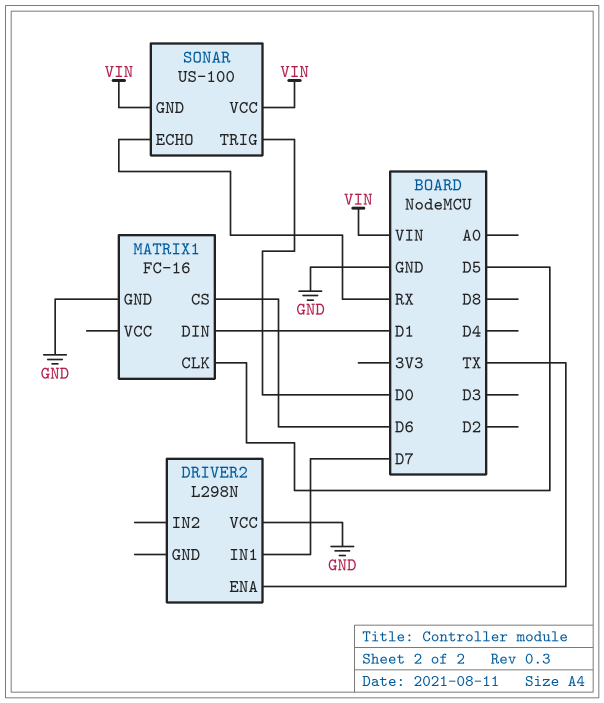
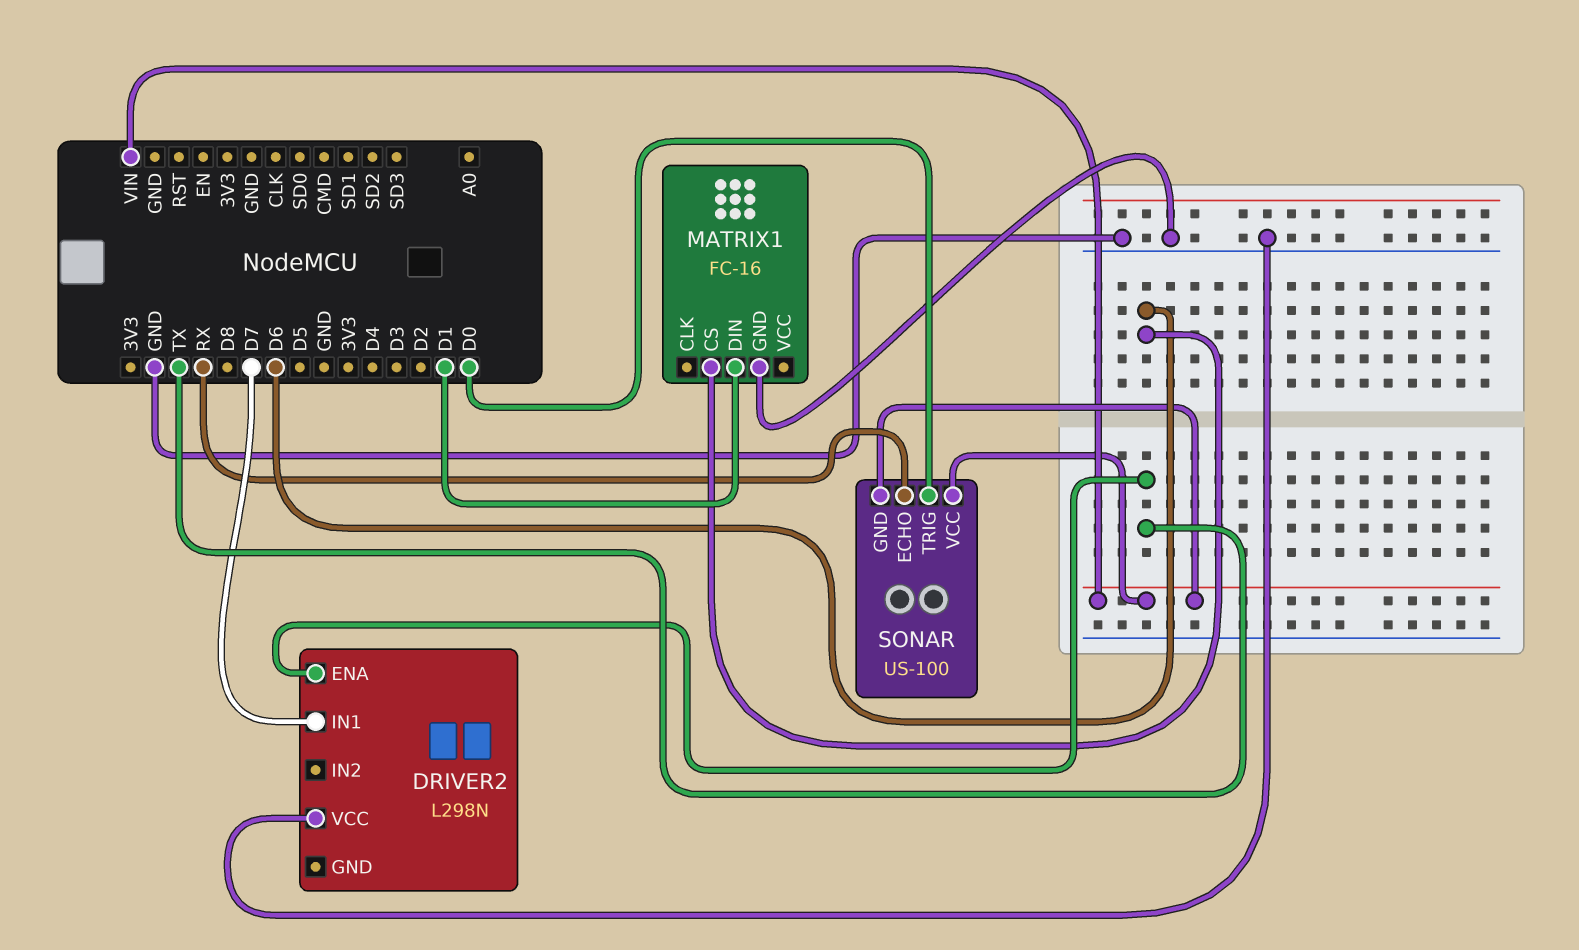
MATRIX1 pin CLK: D5 -> none

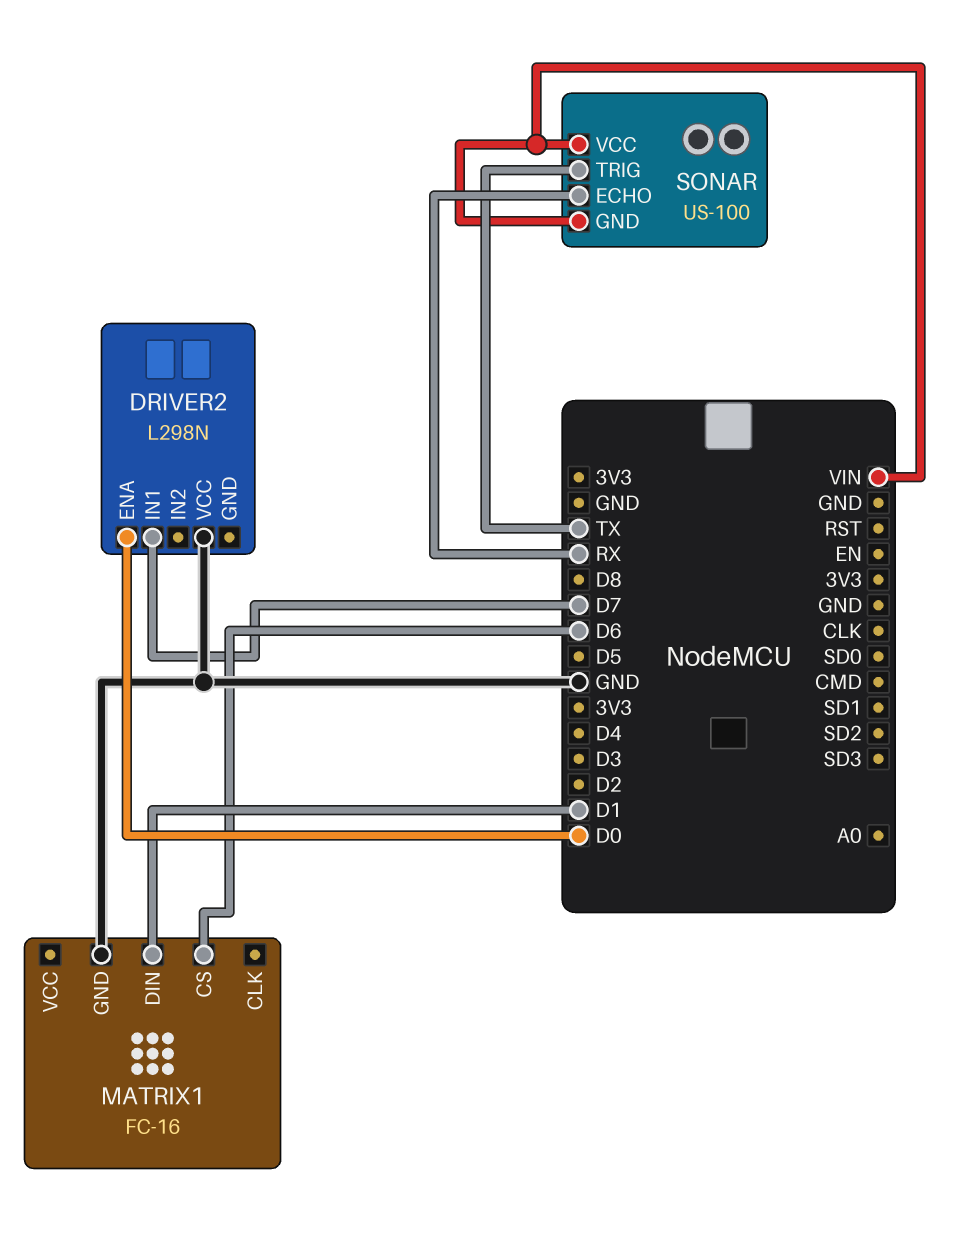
DRIVER2 pin ENA: TX -> D0
SONAR pin TRIG: D0 -> TX

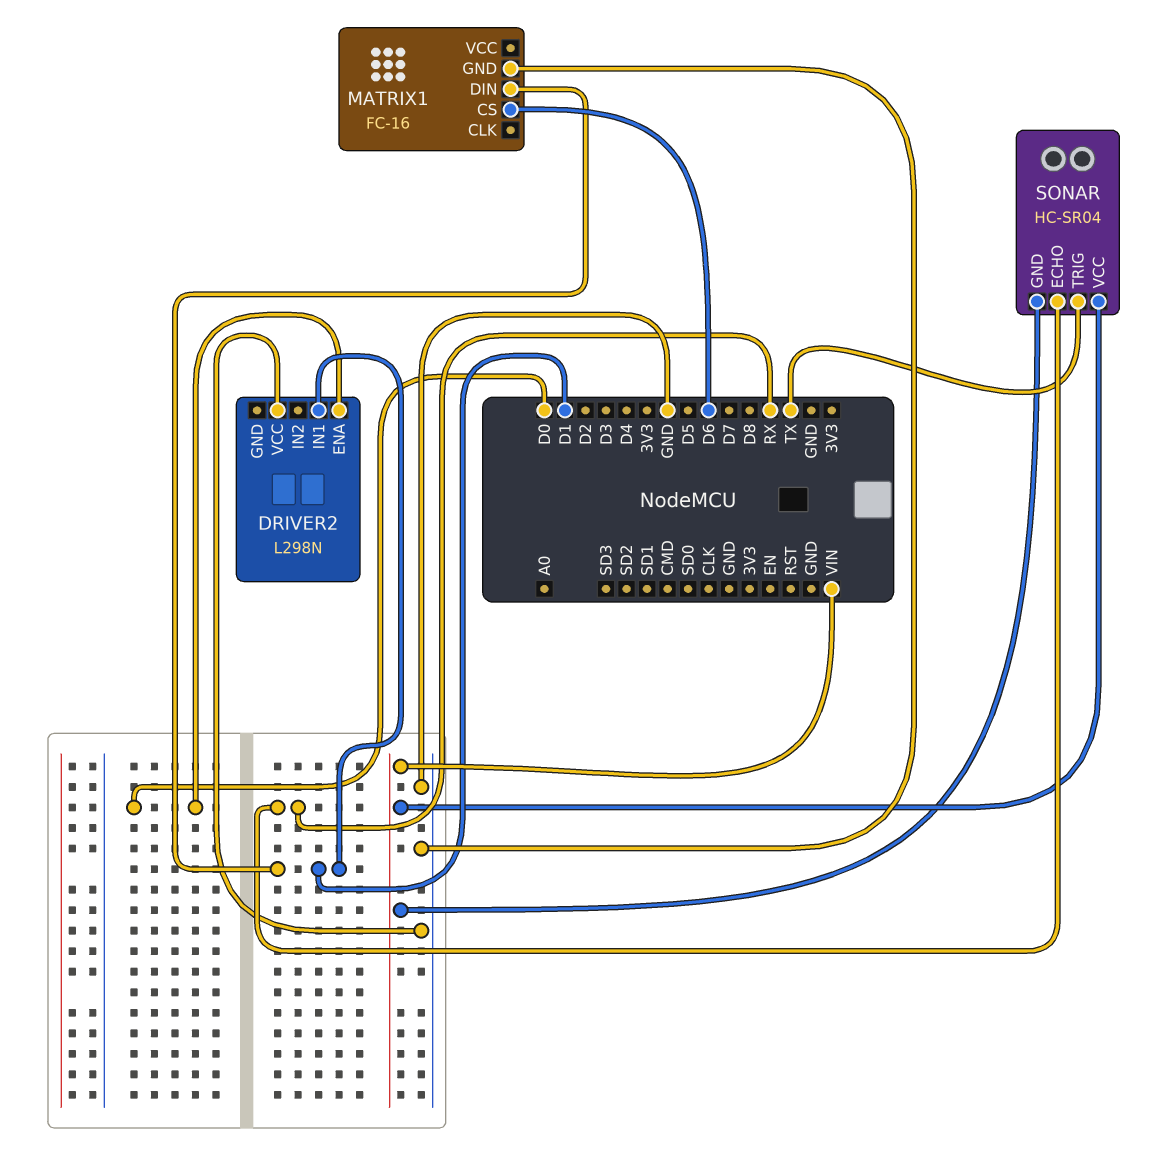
DRIVER2 pin IN1: D7 -> D1
SONAR: US-100 -> HC-SR04

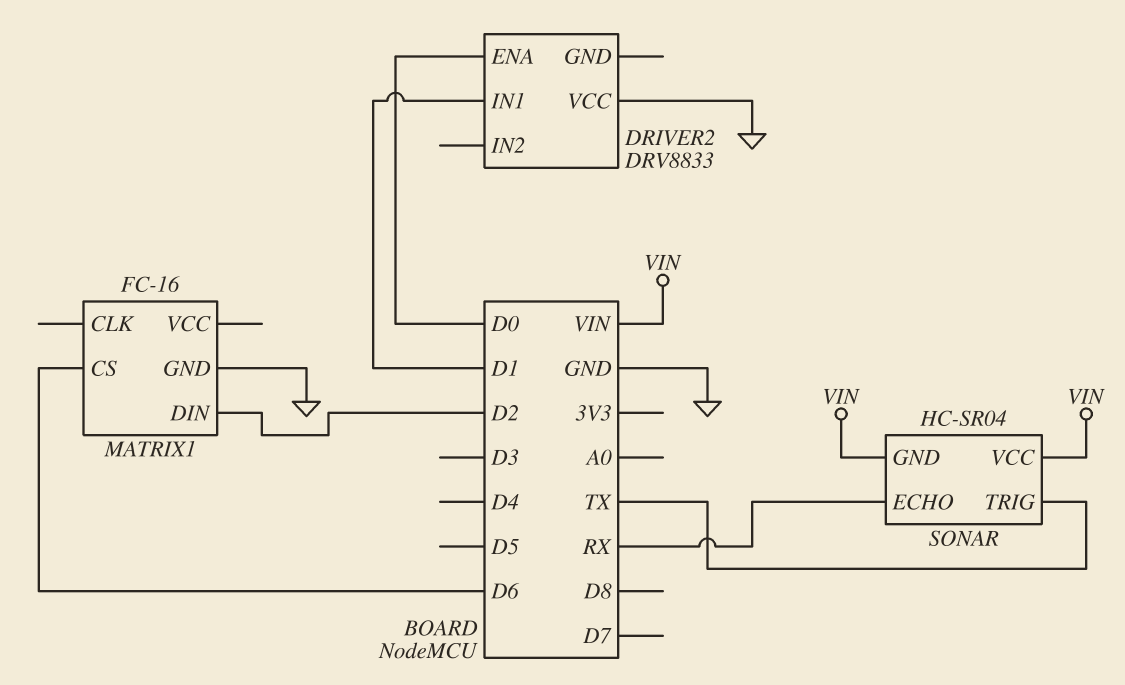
DRIVER2: L298N -> DRV8833
MATRIX1 pin DIN: D1 -> D2

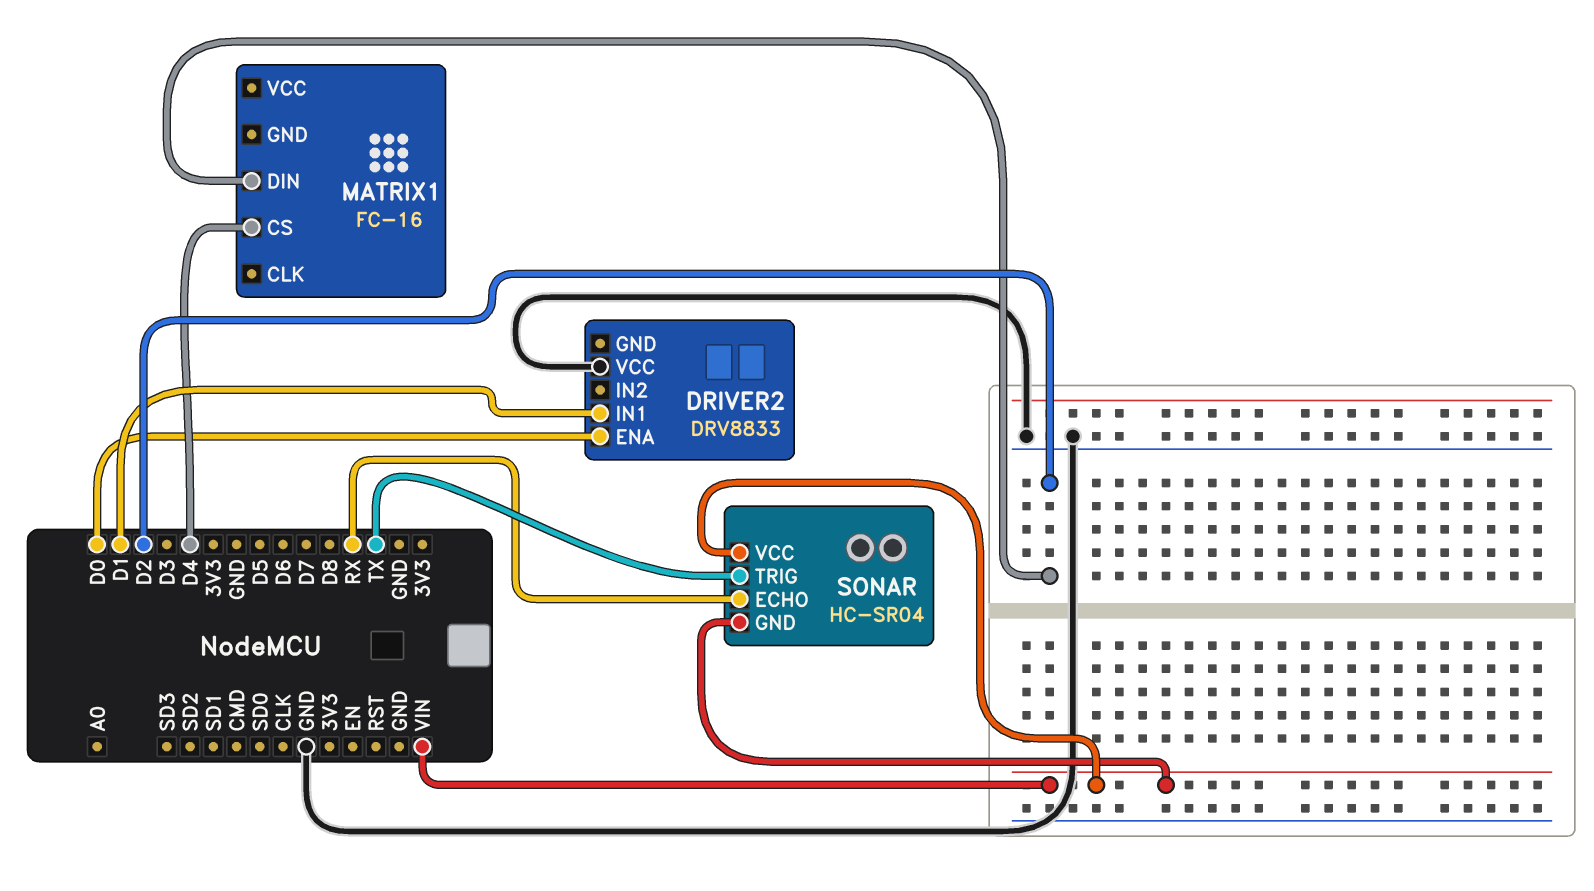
MATRIX1 pin CS: D6 -> D4
MATRIX1 pin GND: GND -> none

